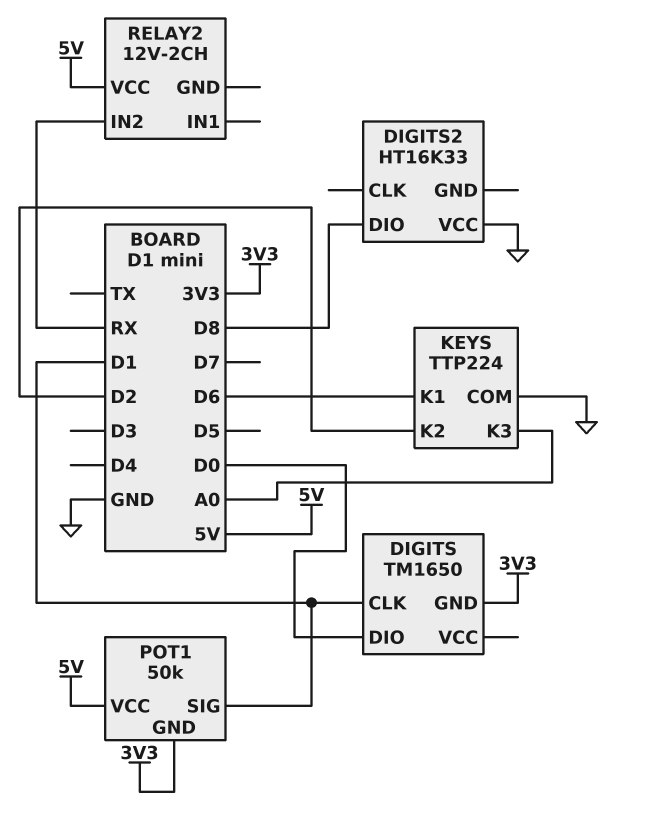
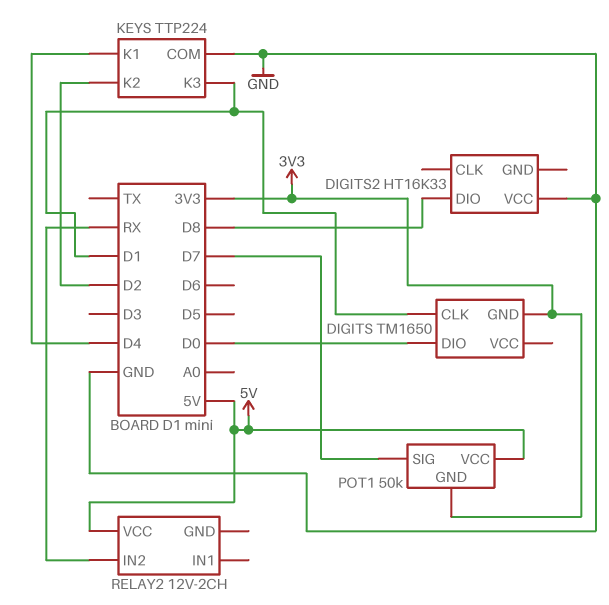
KEYS pin K1: D6 -> D4
KEYS pin K3: A0 -> D1
POT1 pin SIG: D1 -> D7

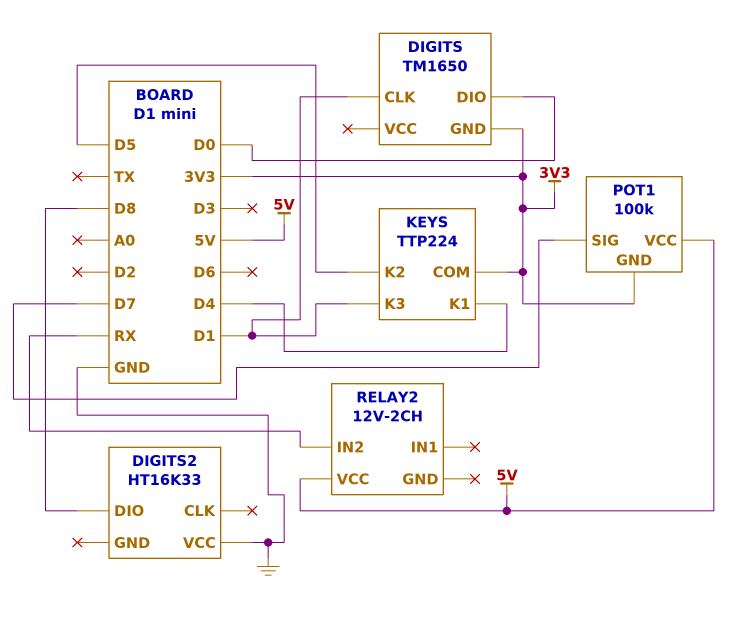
KEYS pin COM: GND -> 3V3
KEYS pin K2: D2 -> D5
POT1: 50k -> 100k

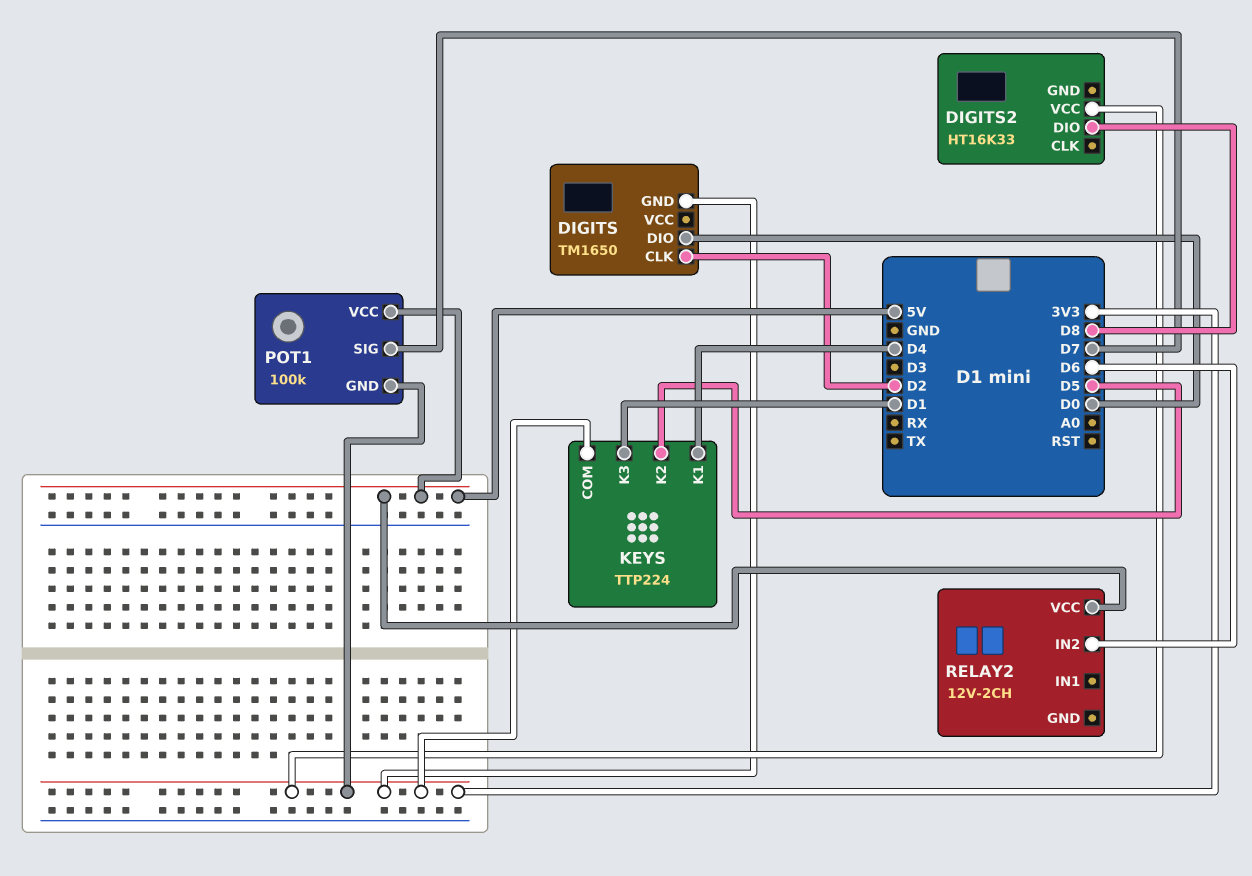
DIGITS pin CLK: D1 -> D2
DIGITS2 pin VCC: GND -> 3V3
RELAY2 pin IN2: RX -> D6

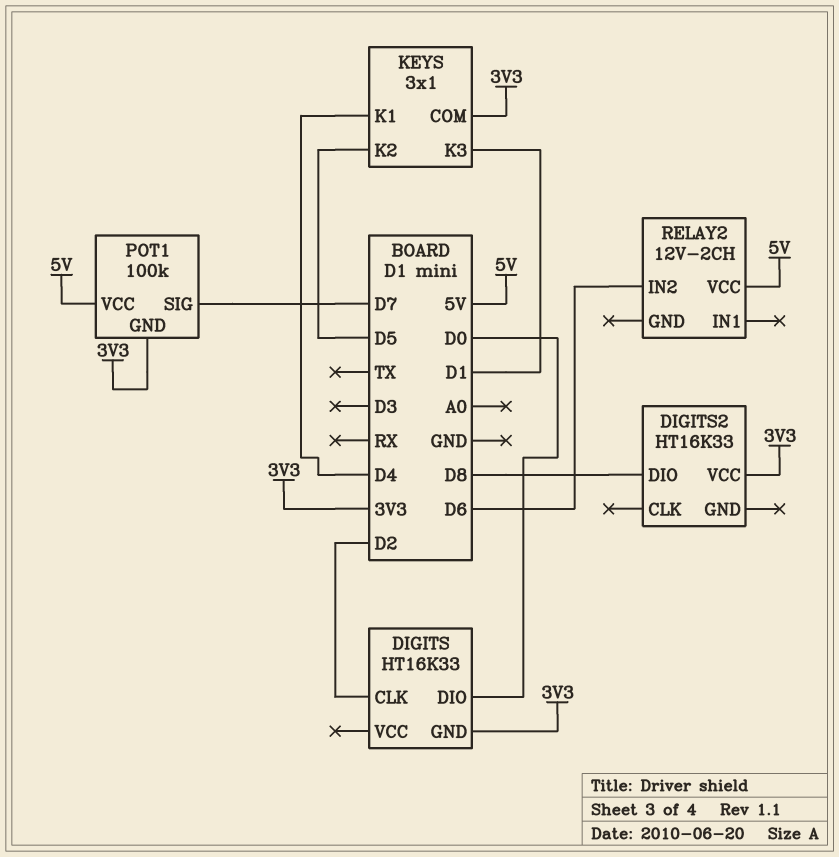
DIGITS: TM1650 -> HT16K33
KEYS: TTP224 -> 3x1

